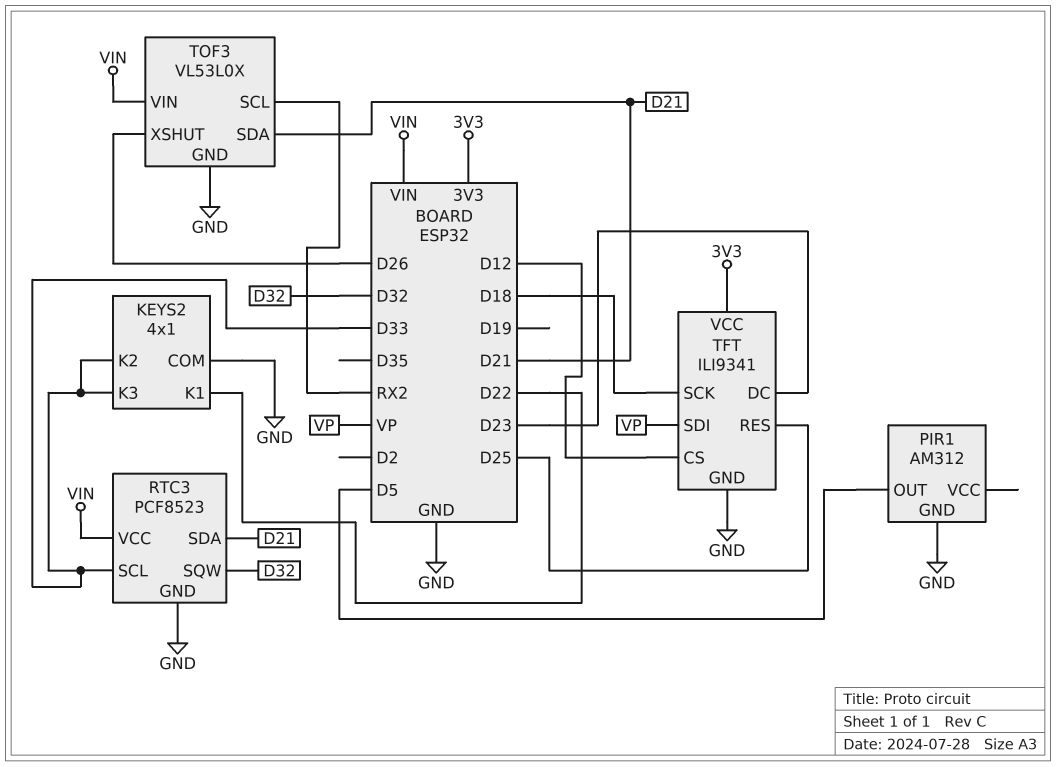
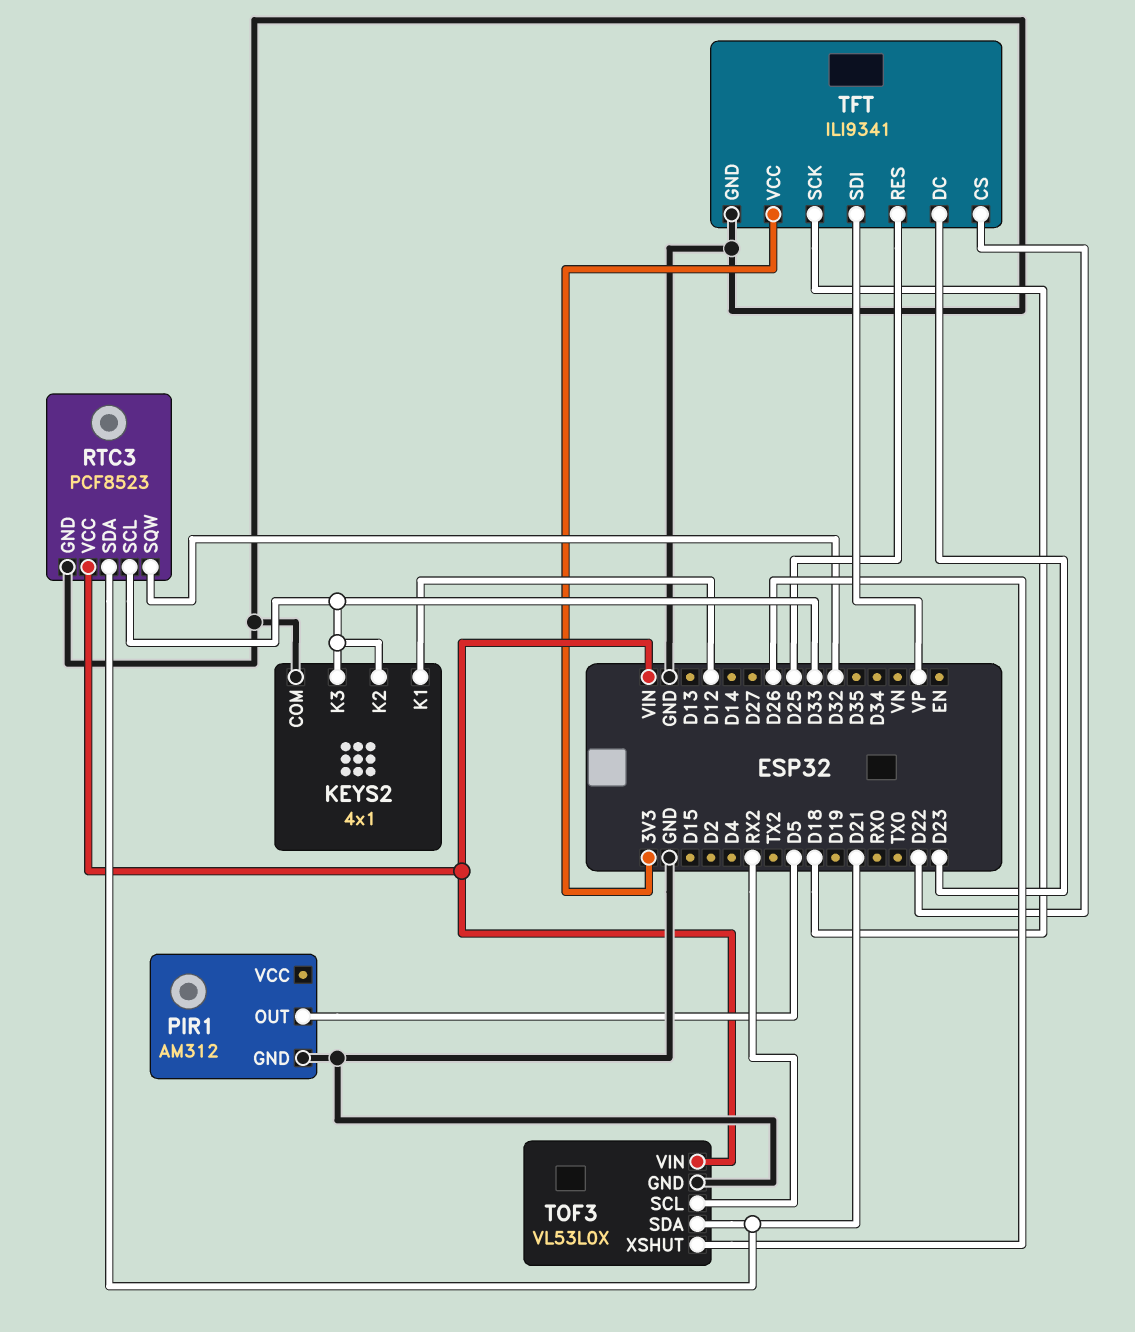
KEYS2 pin K1: D22 -> D12
TFT pin CS: D12 -> D22

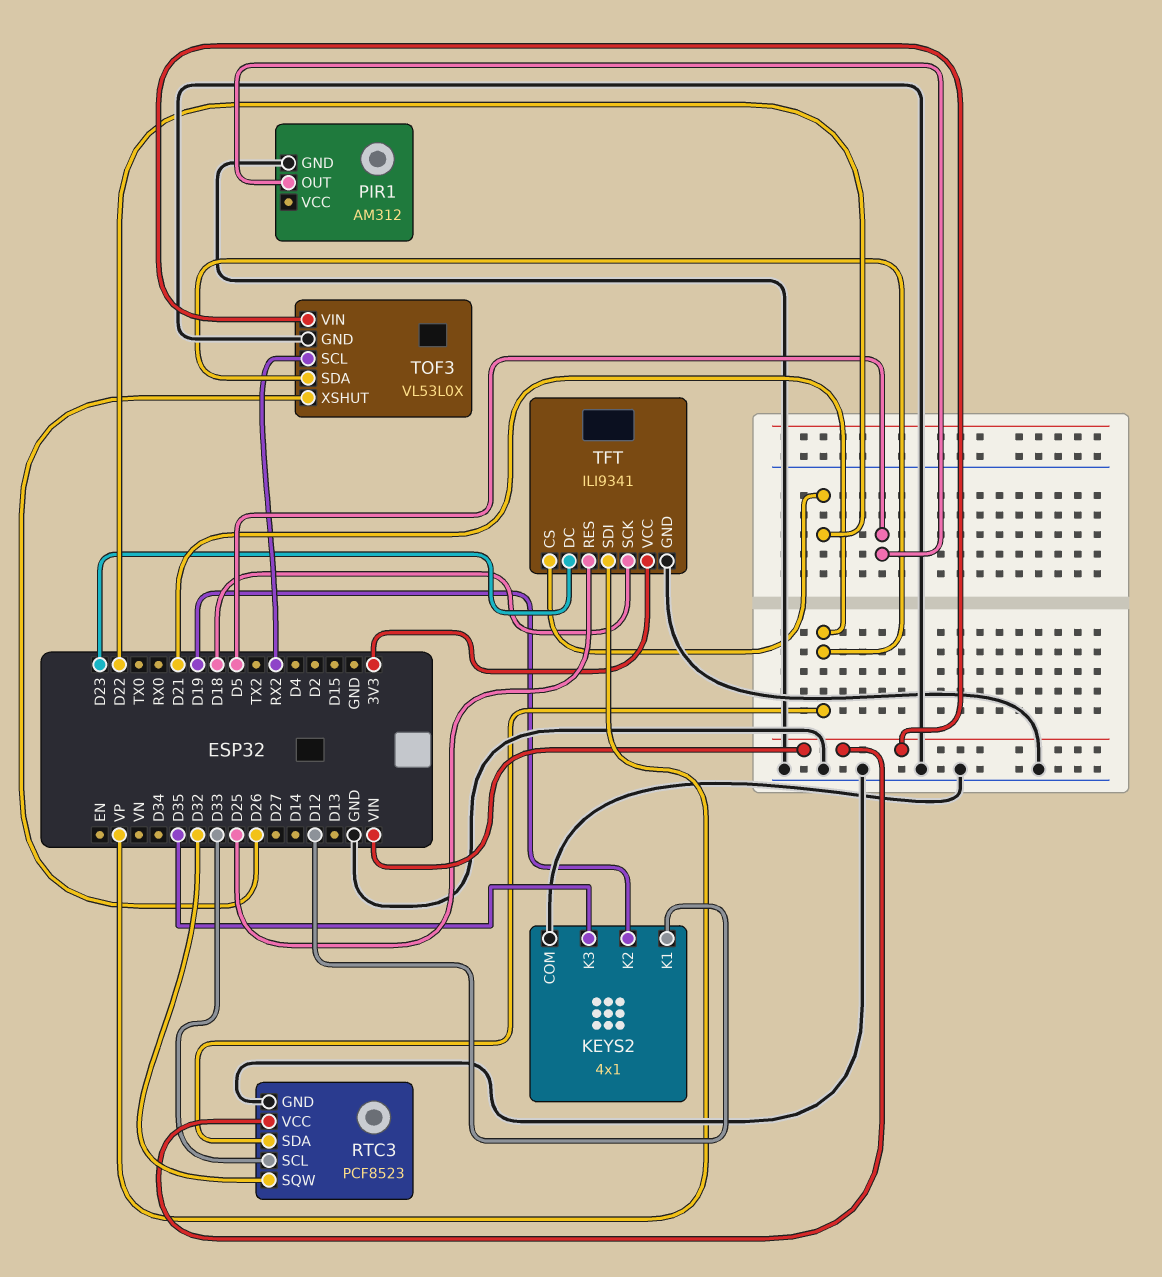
KEYS2 pin K2: D33 -> D19
KEYS2 pin K3: D33 -> D35

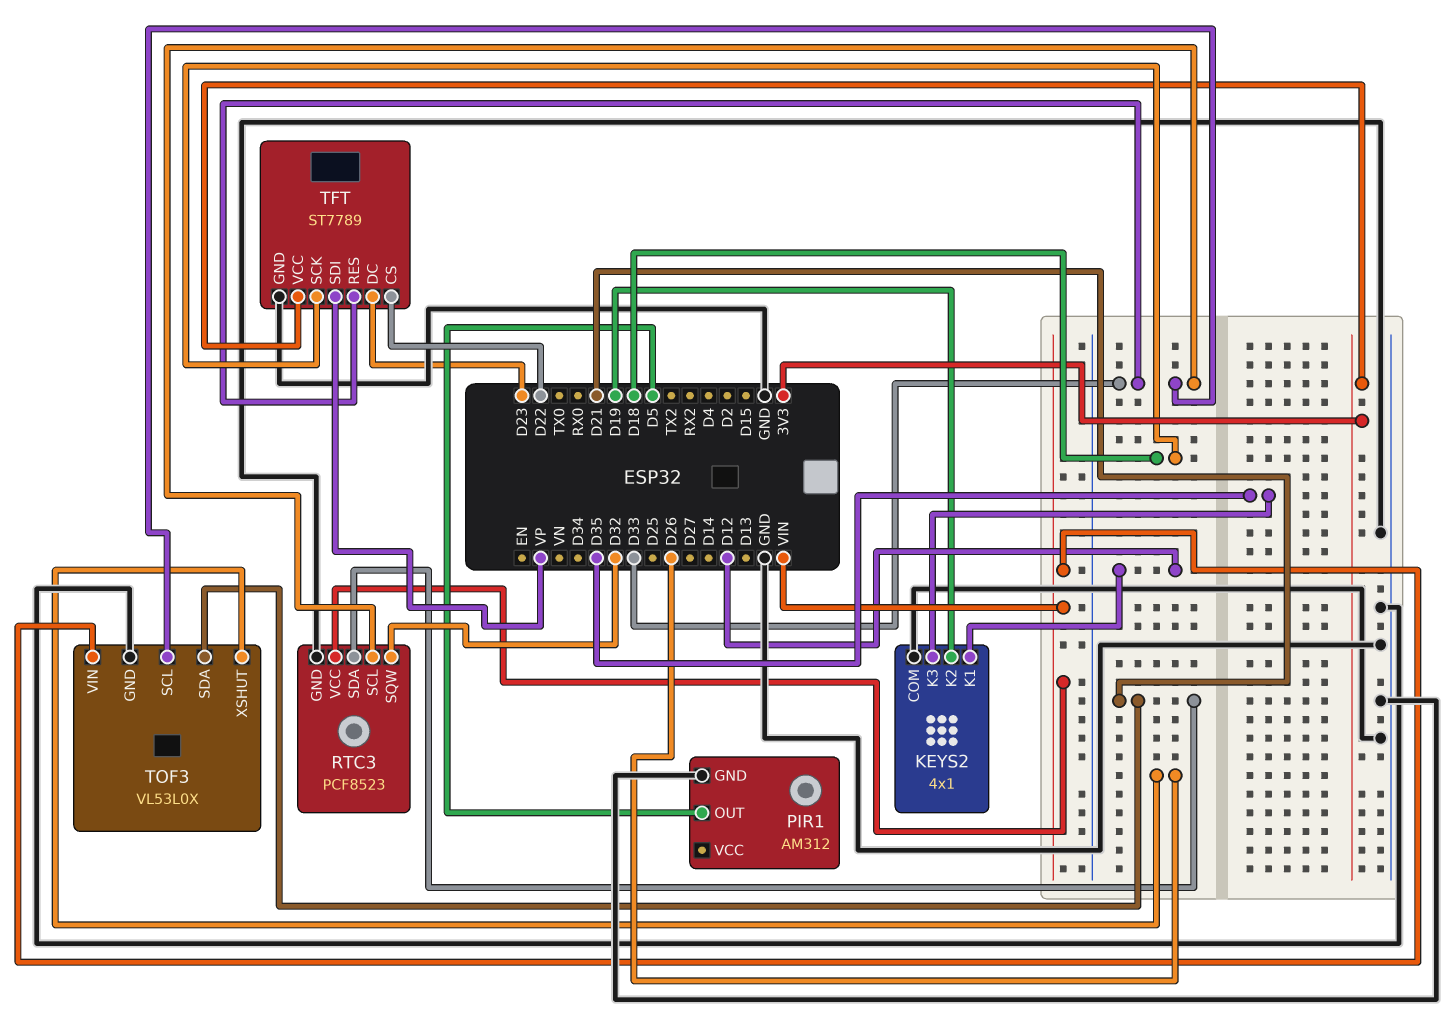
TFT: ILI9341 -> ST7789
TFT pin RES: D25 -> D33
TOF3 pin SCL: RX2 -> D33

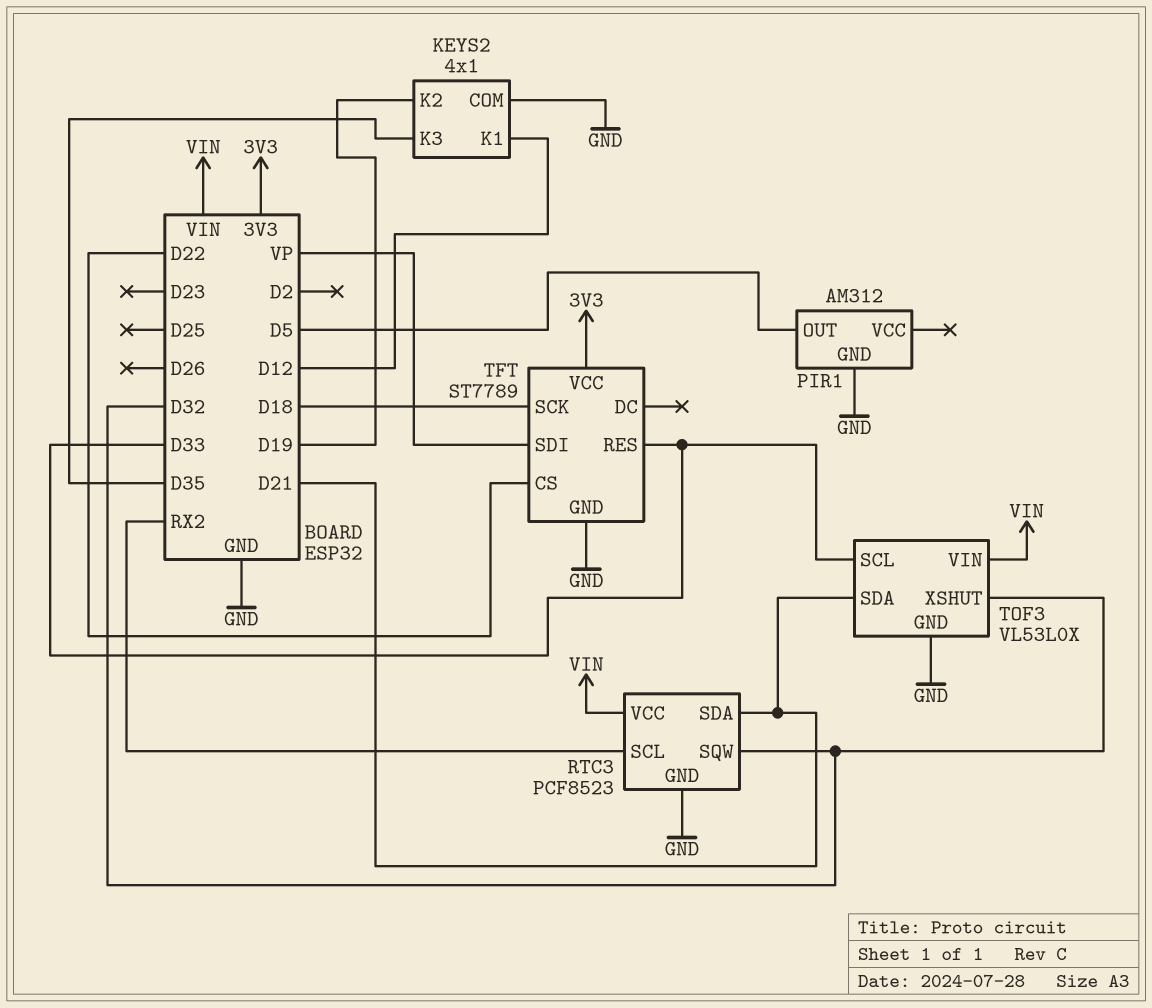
RTC3 pin SCL: D33 -> RX2
TFT pin DC: D23 -> none
TOF3 pin XSHUT: D26 -> D32

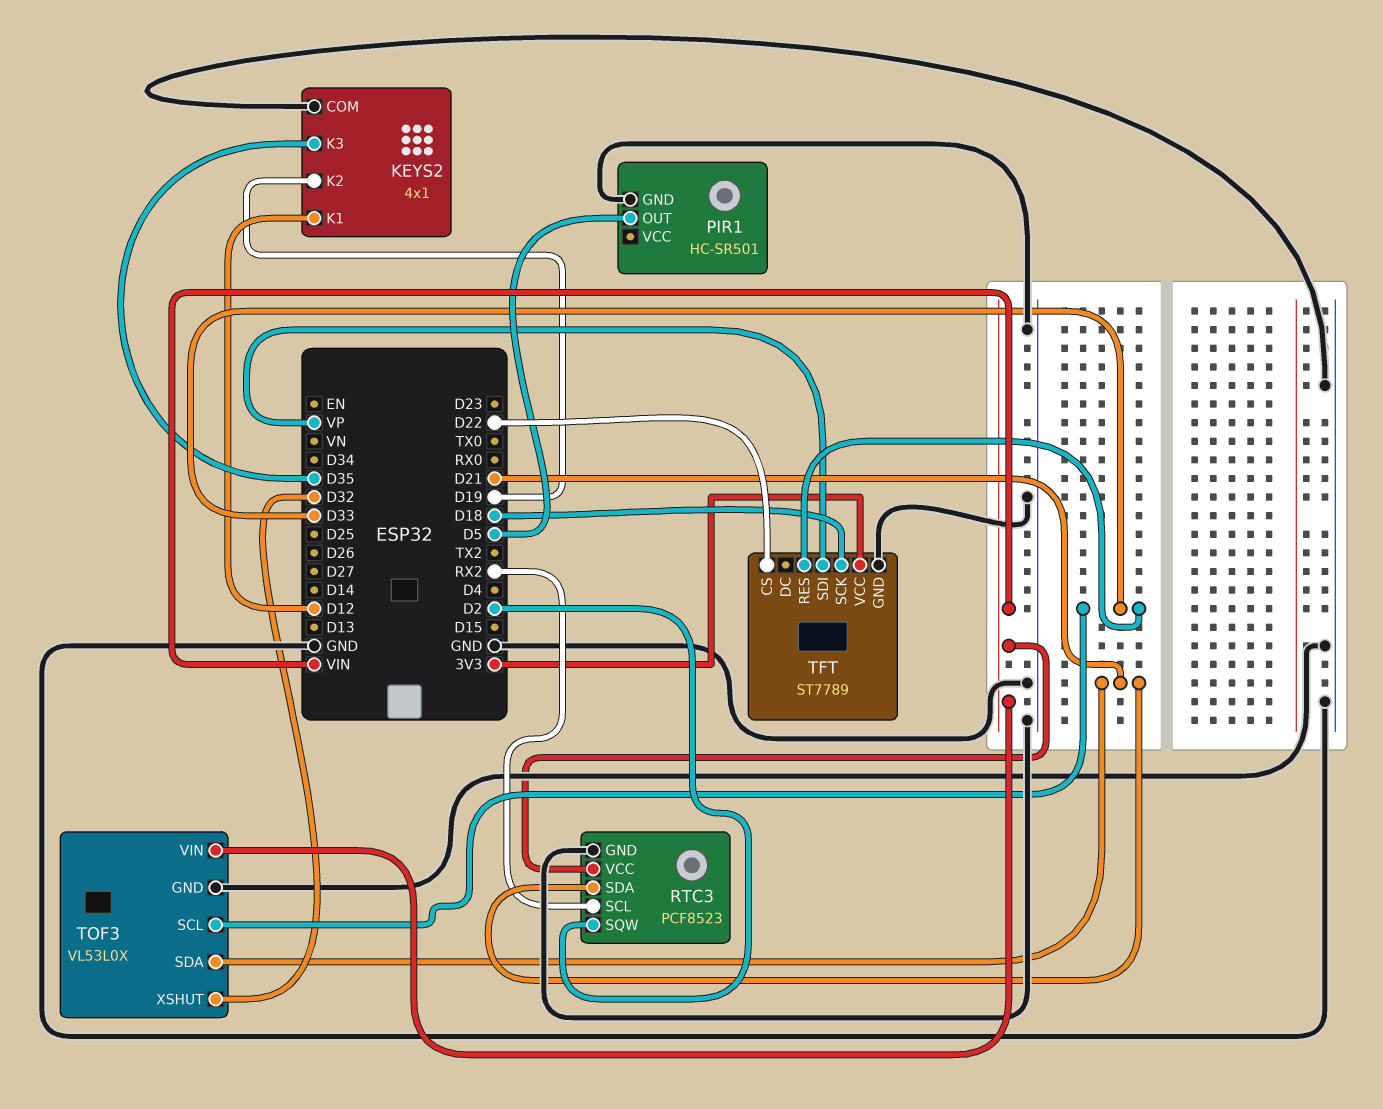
PIR1: AM312 -> HC-SR501
RTC3 pin SQW: D32 -> D2

